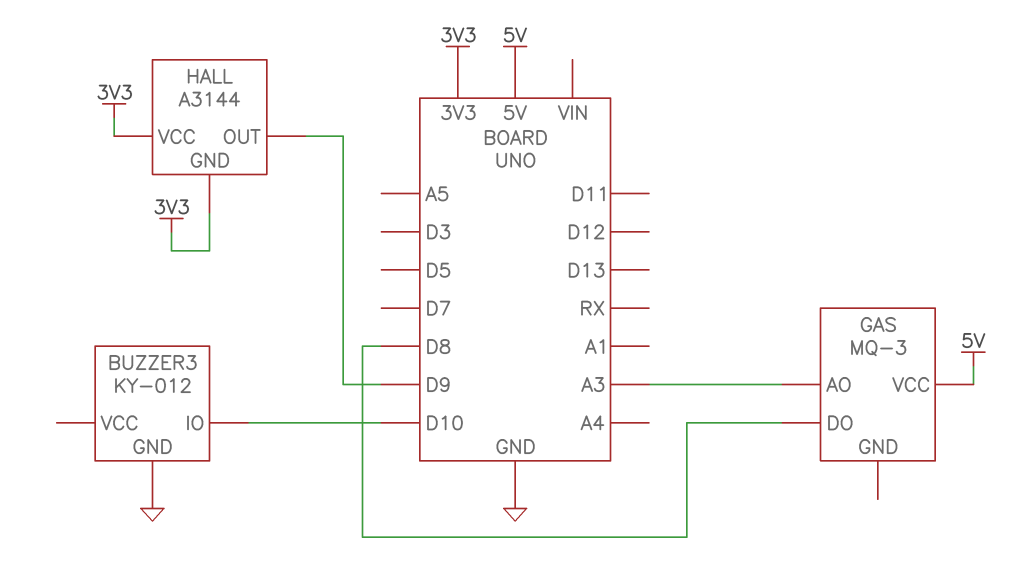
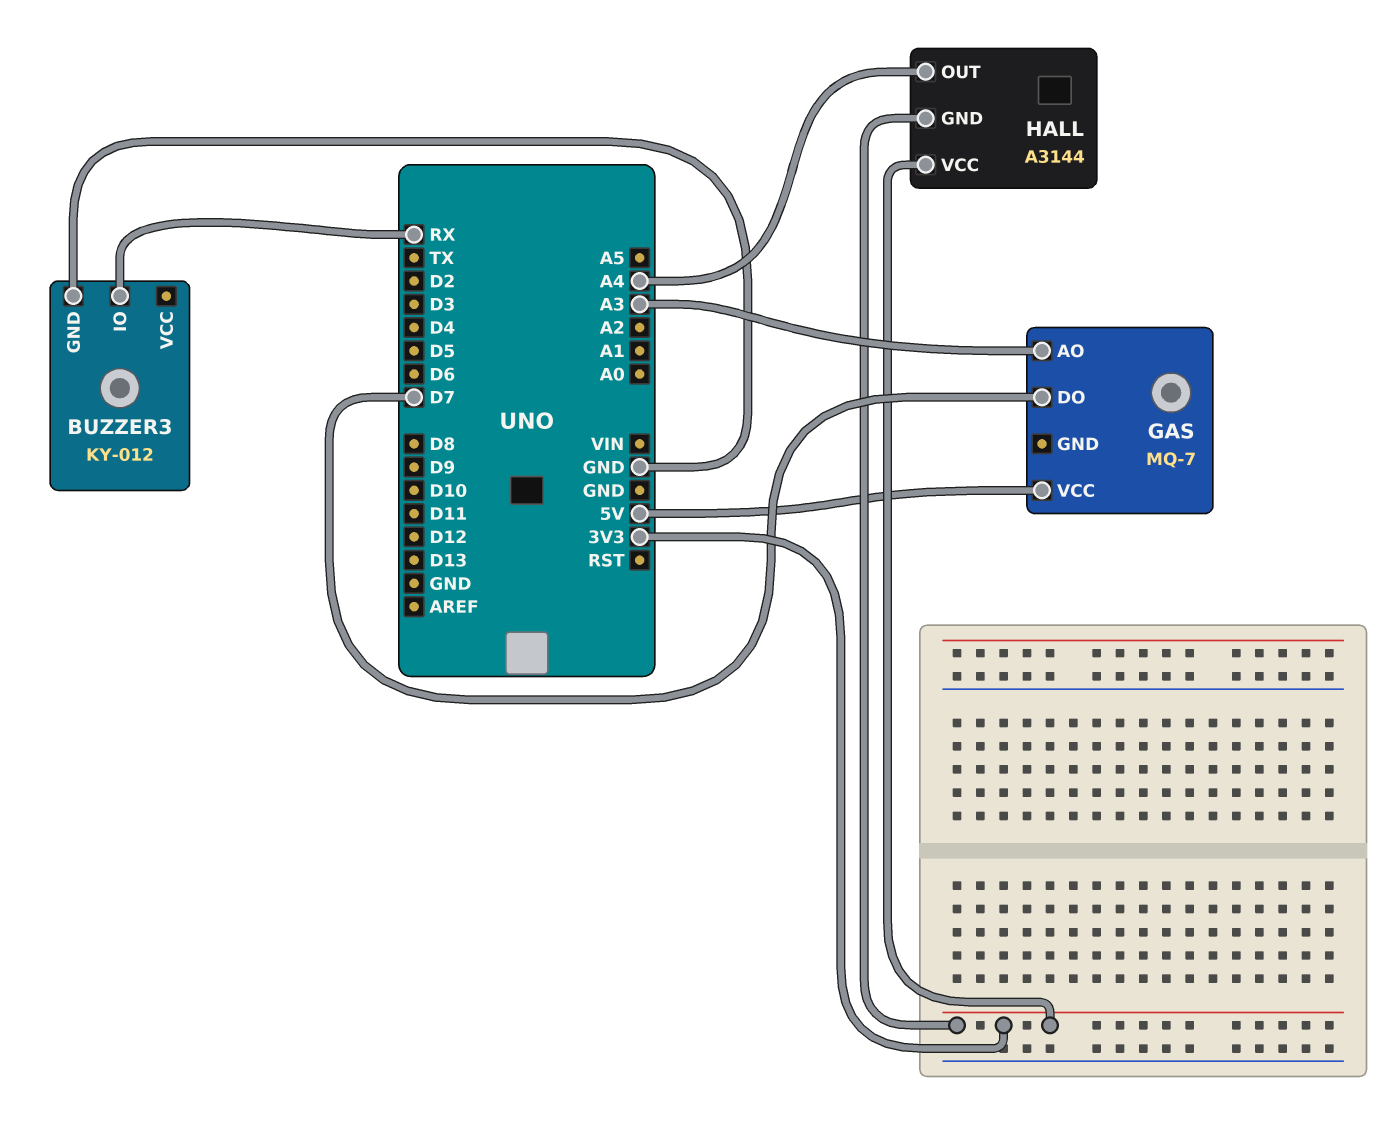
BUZZER3 pin IO: D10 -> RX
GAS: MQ-3 -> MQ-7
GAS pin DO: D8 -> D7
HALL pin OUT: D9 -> A4

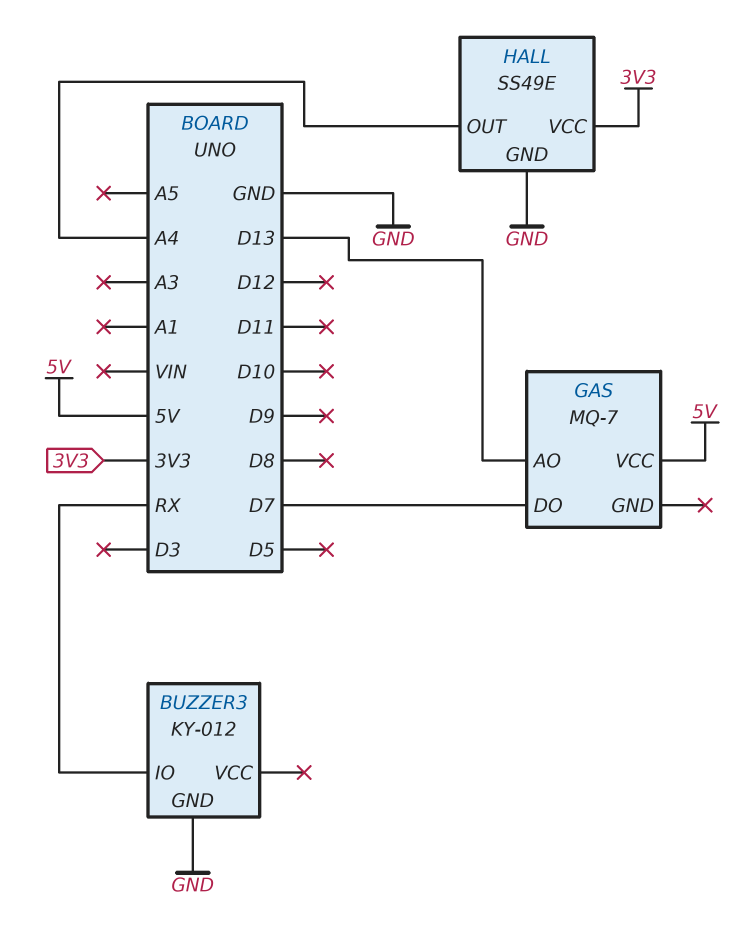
GAS pin AO: A3 -> D13
HALL: A3144 -> SS49E
HALL pin GND: 3V3 -> GND

